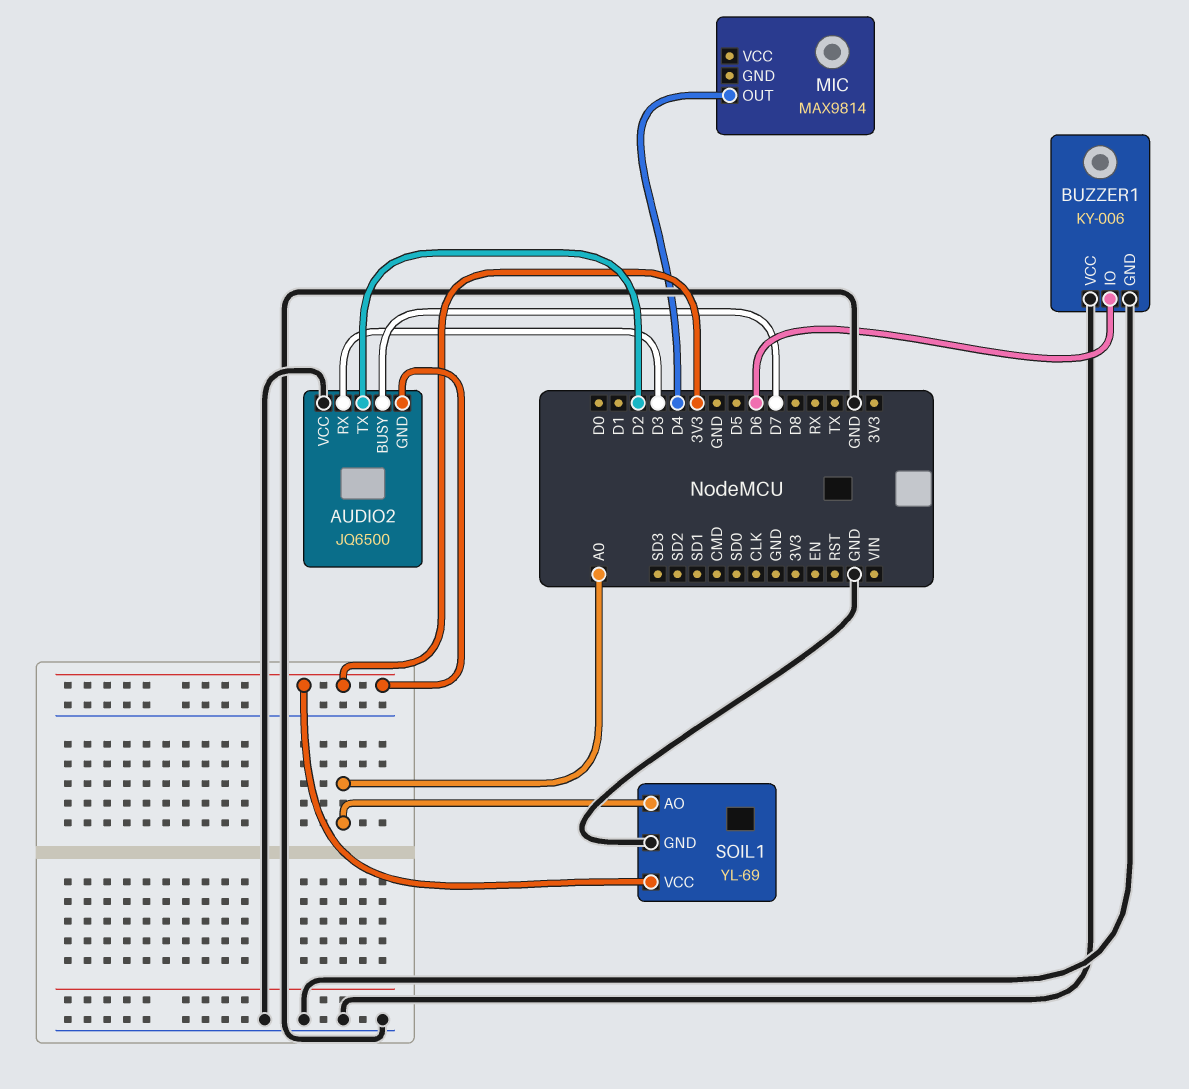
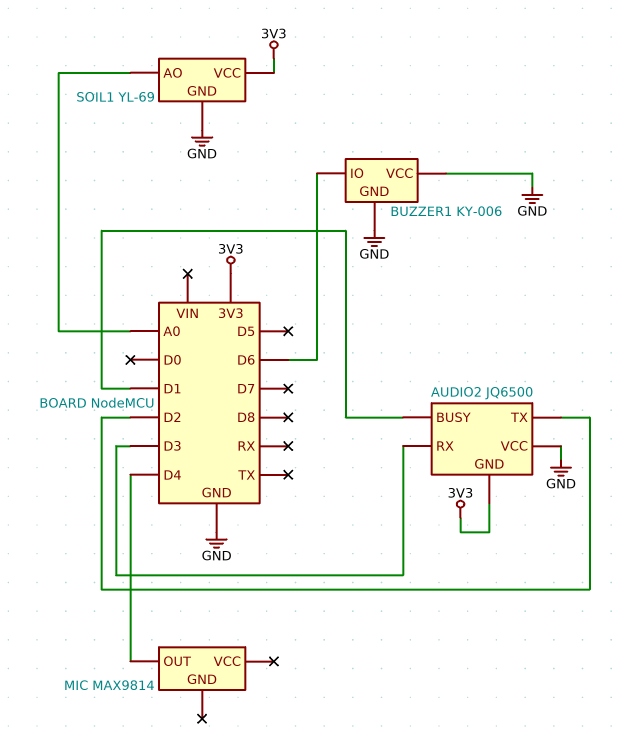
AUDIO2 pin BUSY: D7 -> D1

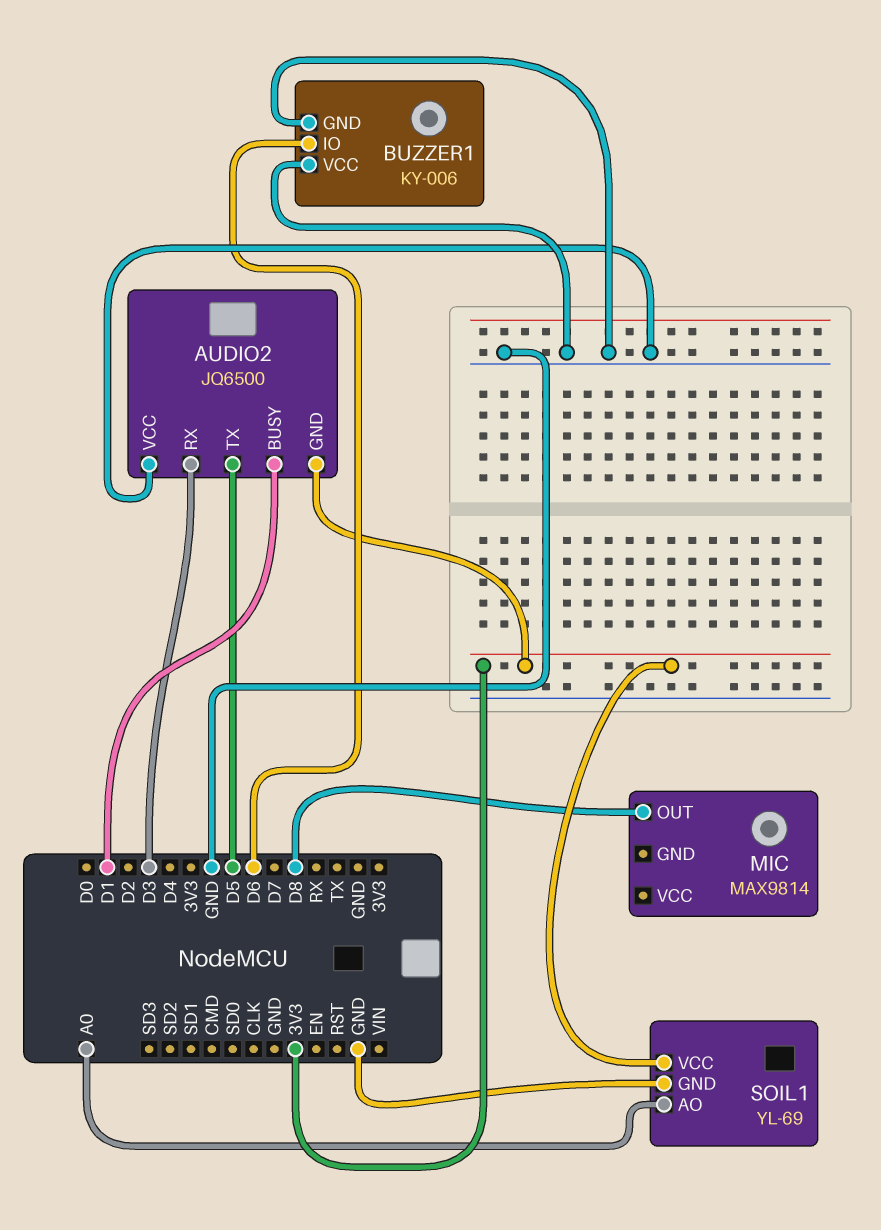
AUDIO2 pin TX: D2 -> D5
MIC pin OUT: D4 -> D8

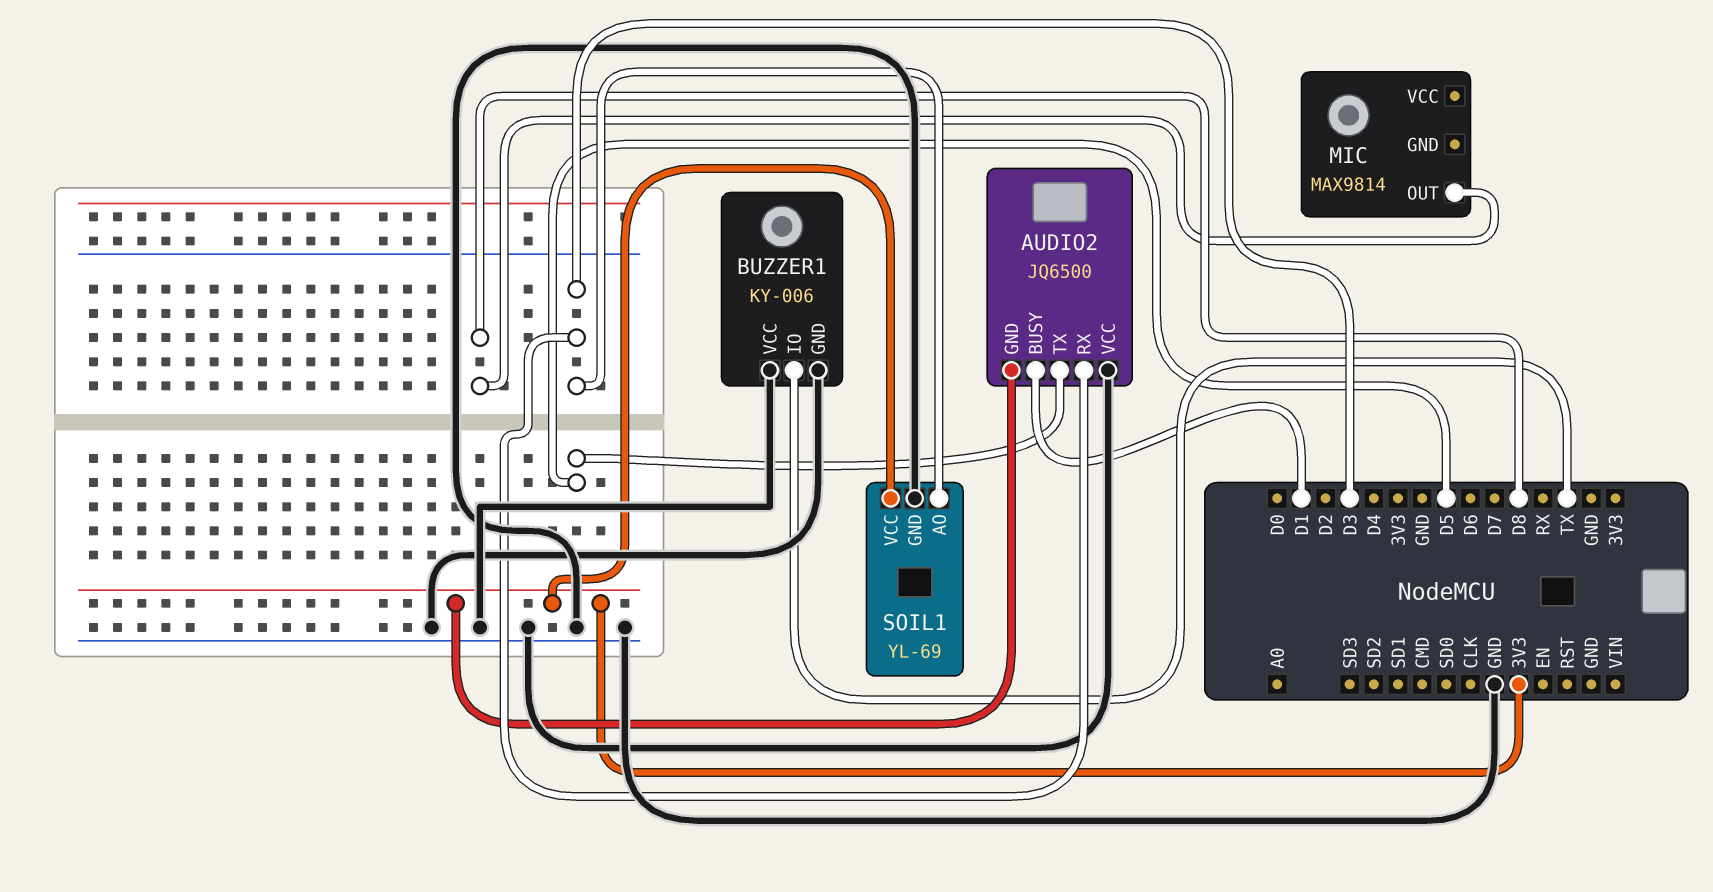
BUZZER1 pin IO: D6 -> TX
SOIL1 pin AO: A0 -> D3

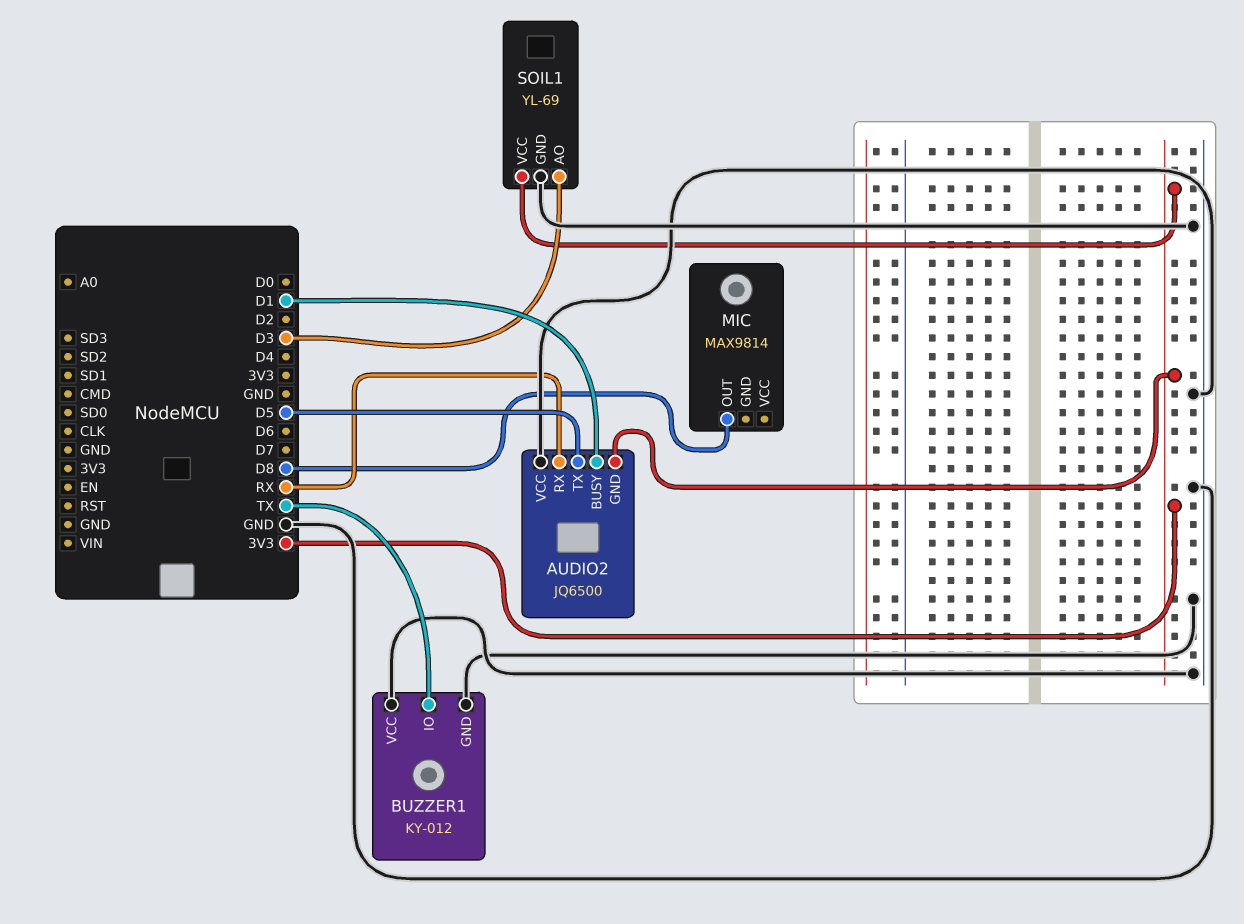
AUDIO2 pin RX: D3 -> RX
BUZZER1: KY-006 -> KY-012

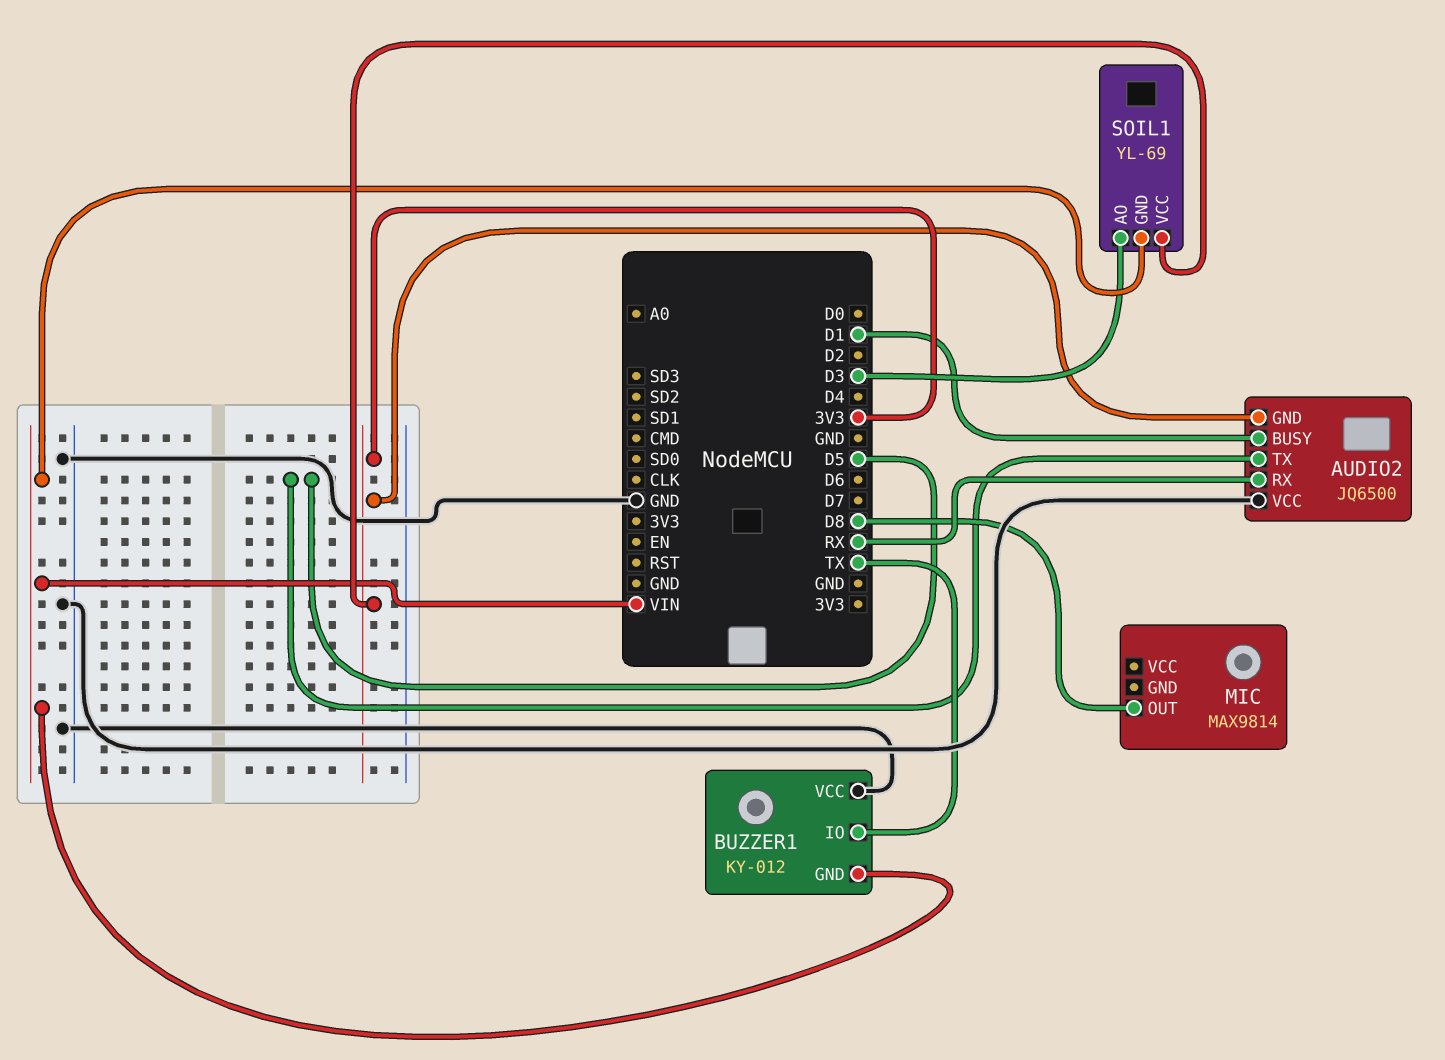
BUZZER1 pin GND: GND -> VIN
SOIL1 pin GND: GND -> VIN

